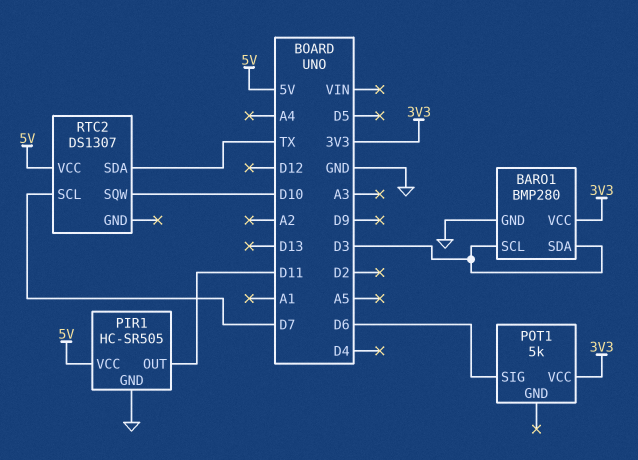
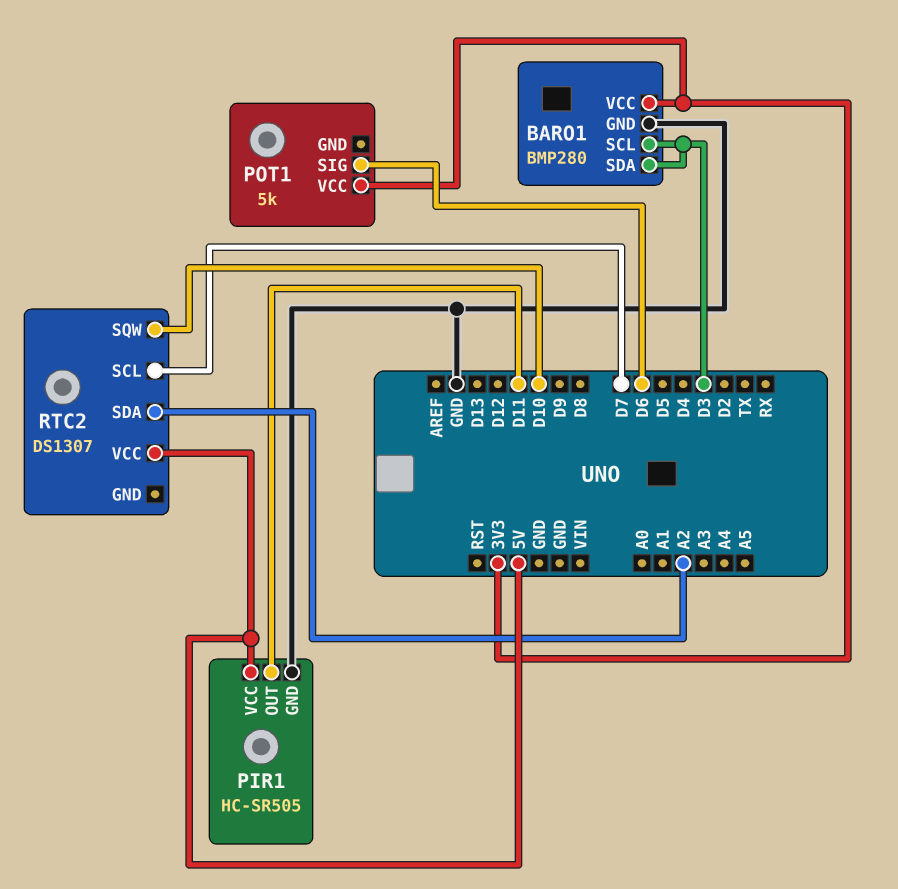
RTC2 pin SDA: TX -> A2

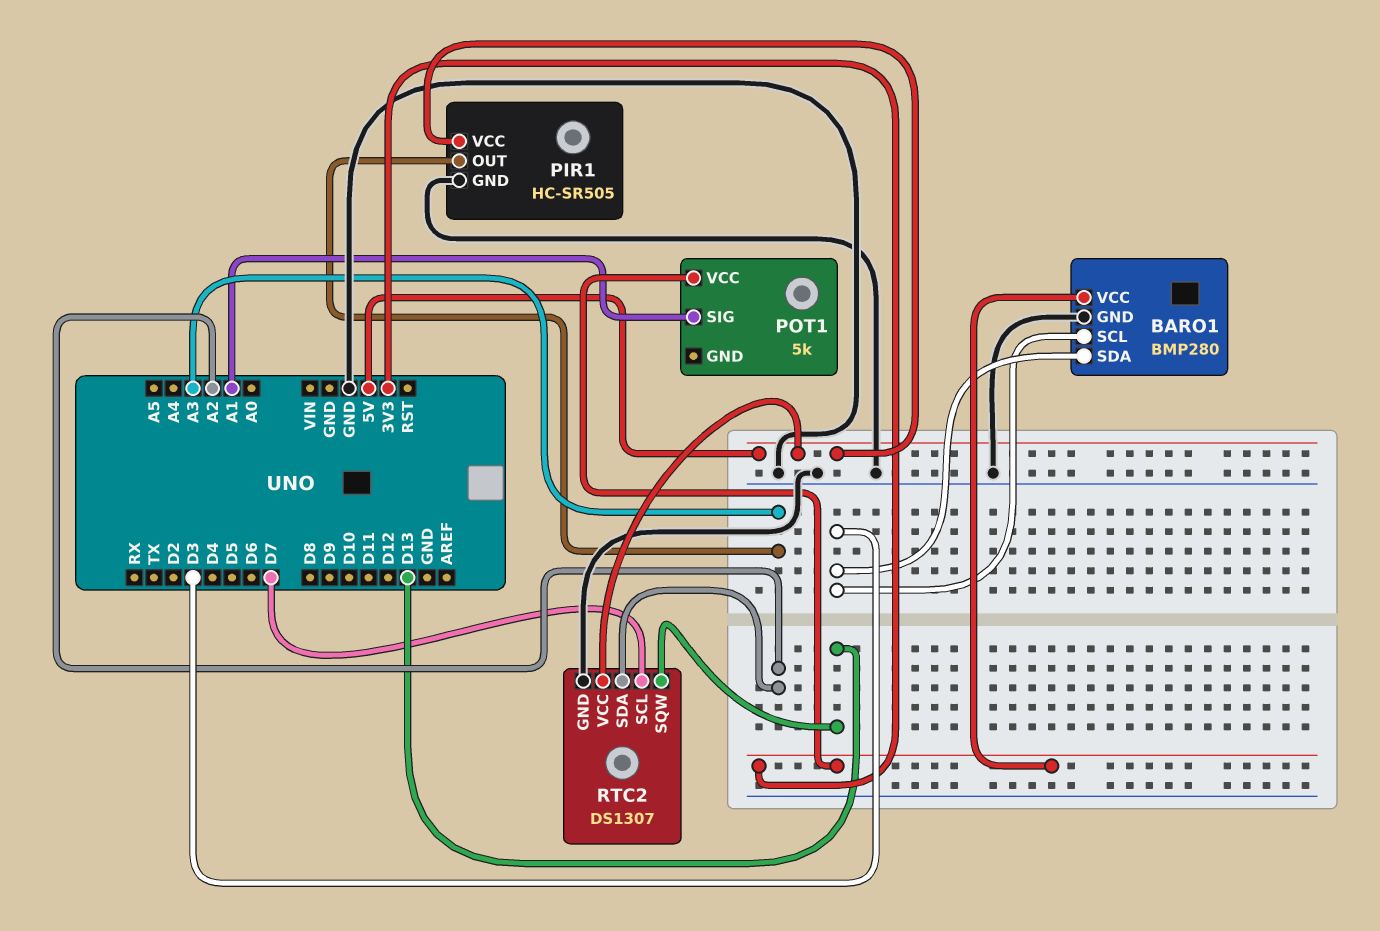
PIR1 pin OUT: D11 -> A3
POT1 pin SIG: D6 -> A1
RTC2 pin GND: none -> GND
RTC2 pin SQW: D10 -> D13

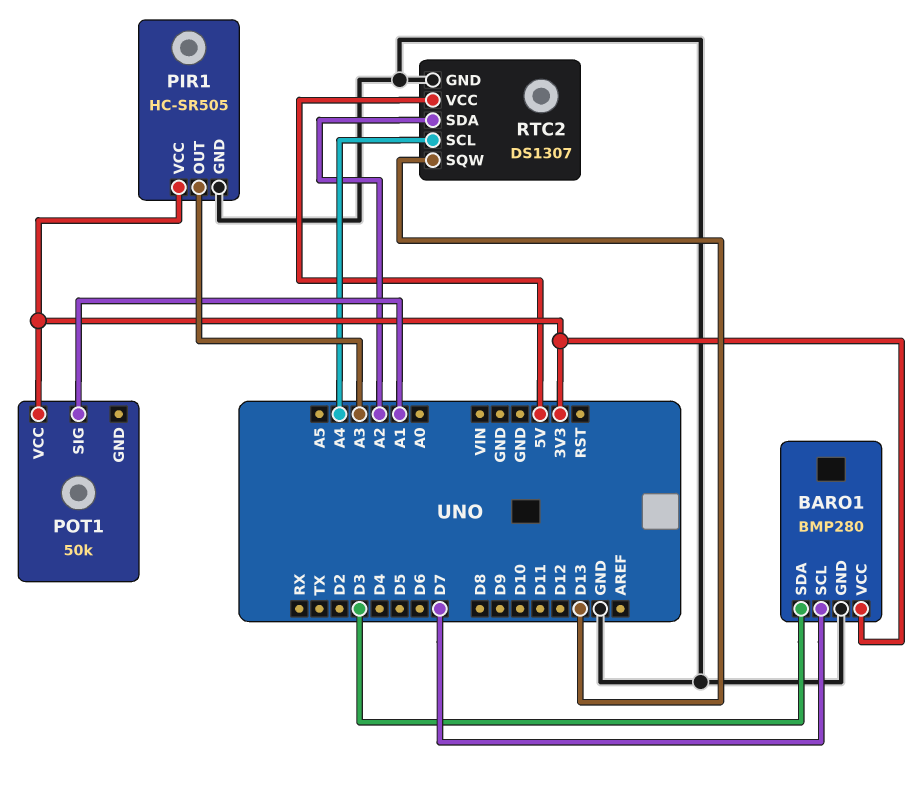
BARO1 pin SCL: D3 -> D7
PIR1 pin VCC: 5V -> 3V3
POT1: 5k -> 50k
RTC2 pin SCL: D7 -> A4

